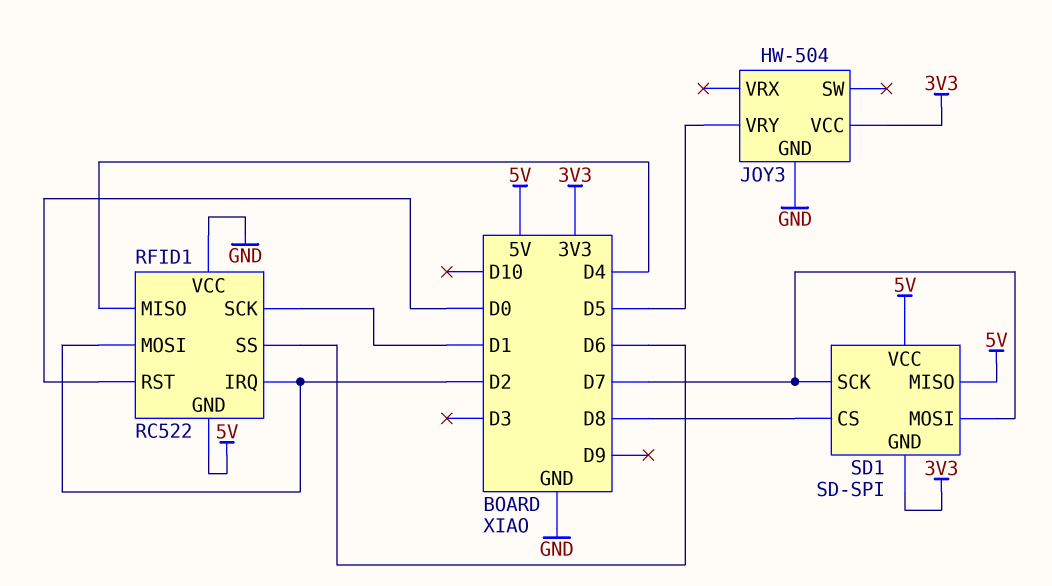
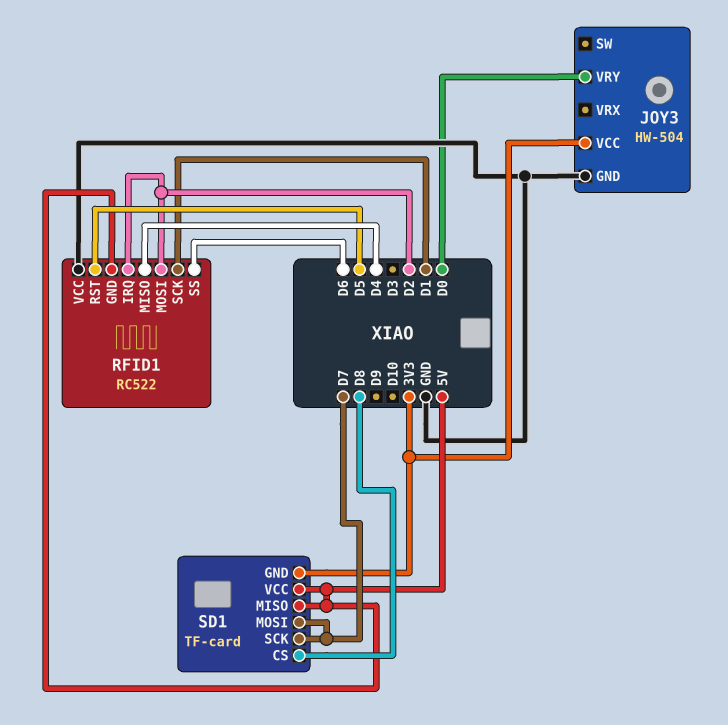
JOY3 pin VRY: D5 -> D0
RFID1 pin RST: D0 -> D5
SD1: SD-SPI -> TF-card

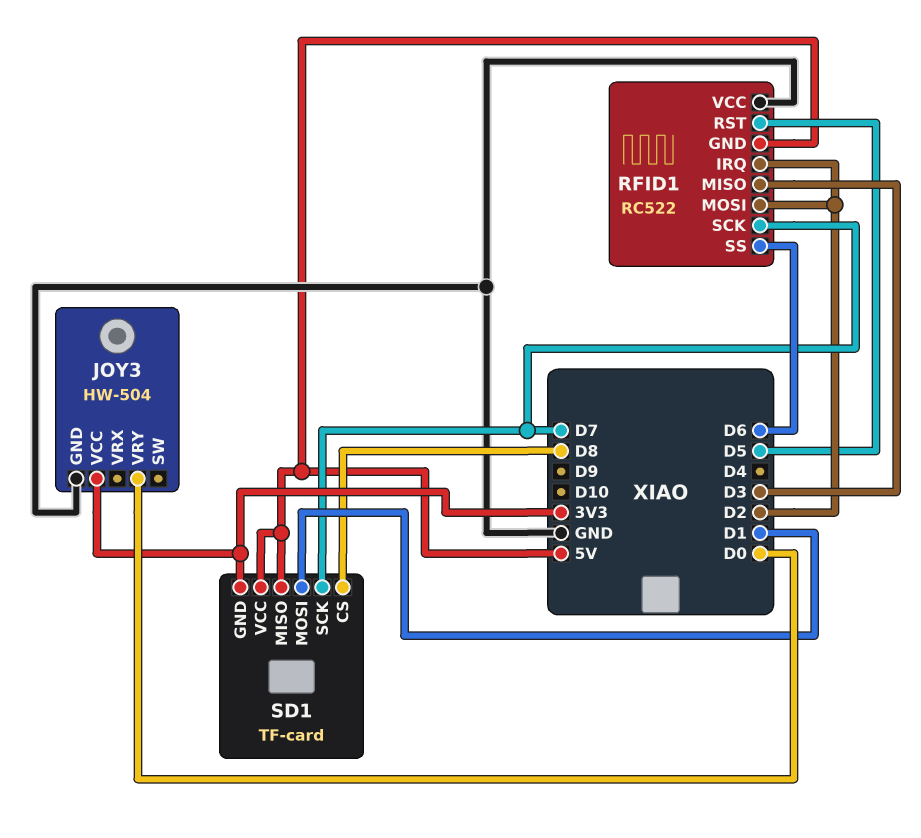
RFID1 pin MISO: D4 -> D3
RFID1 pin SCK: D1 -> D7
SD1 pin MOSI: D7 -> D1

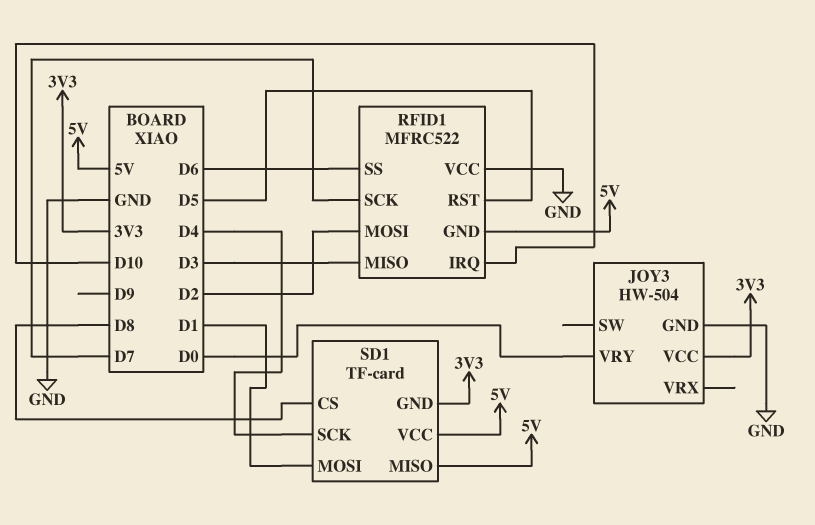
RFID1: RC522 -> MFRC522
RFID1 pin IRQ: D2 -> D10
SD1 pin SCK: D7 -> D4

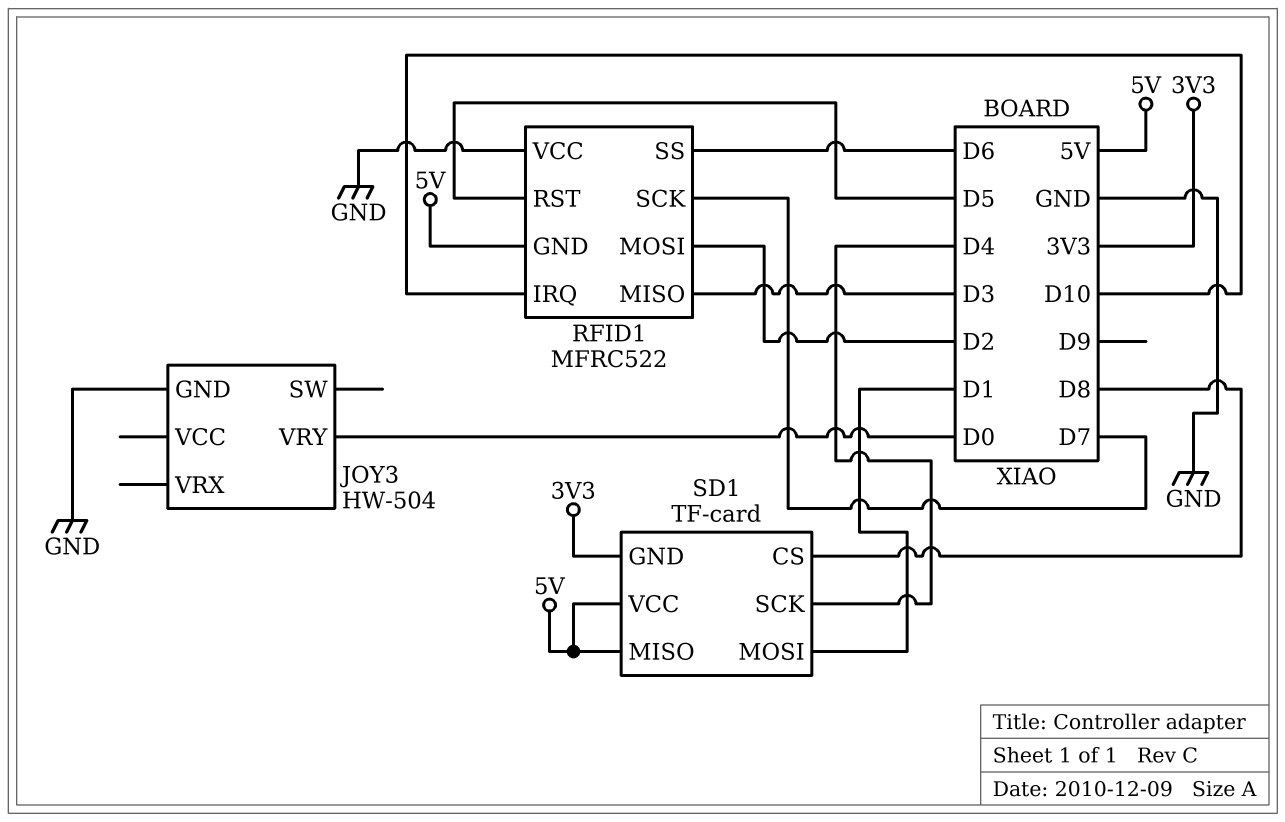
JOY3 pin VCC: 3V3 -> none

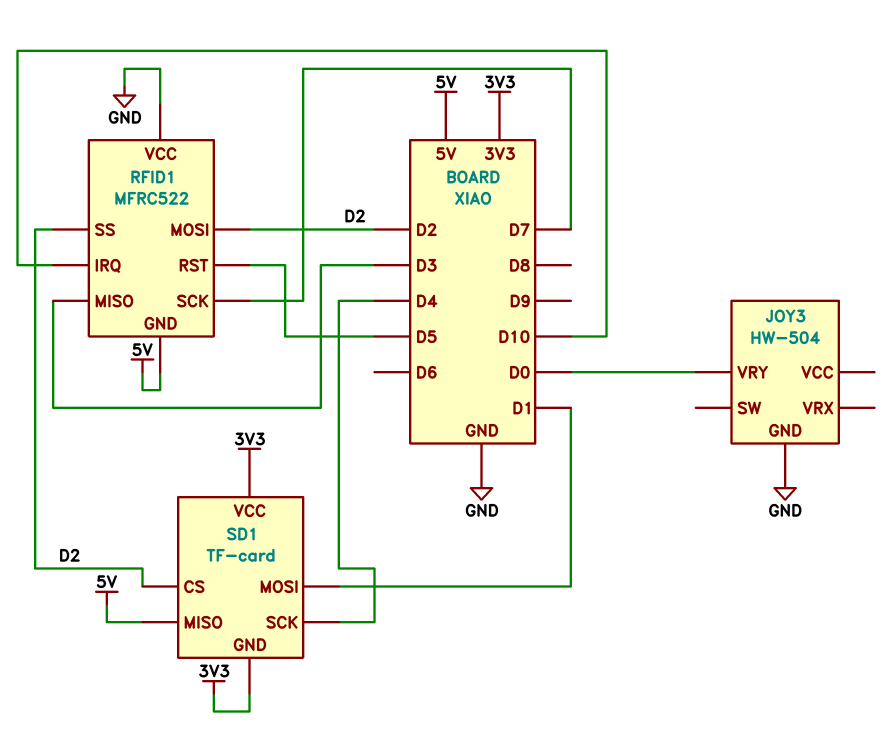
RFID1 pin SS: D6 -> D2
SD1 pin CS: D8 -> D2
SD1 pin VCC: 5V -> 3V3

